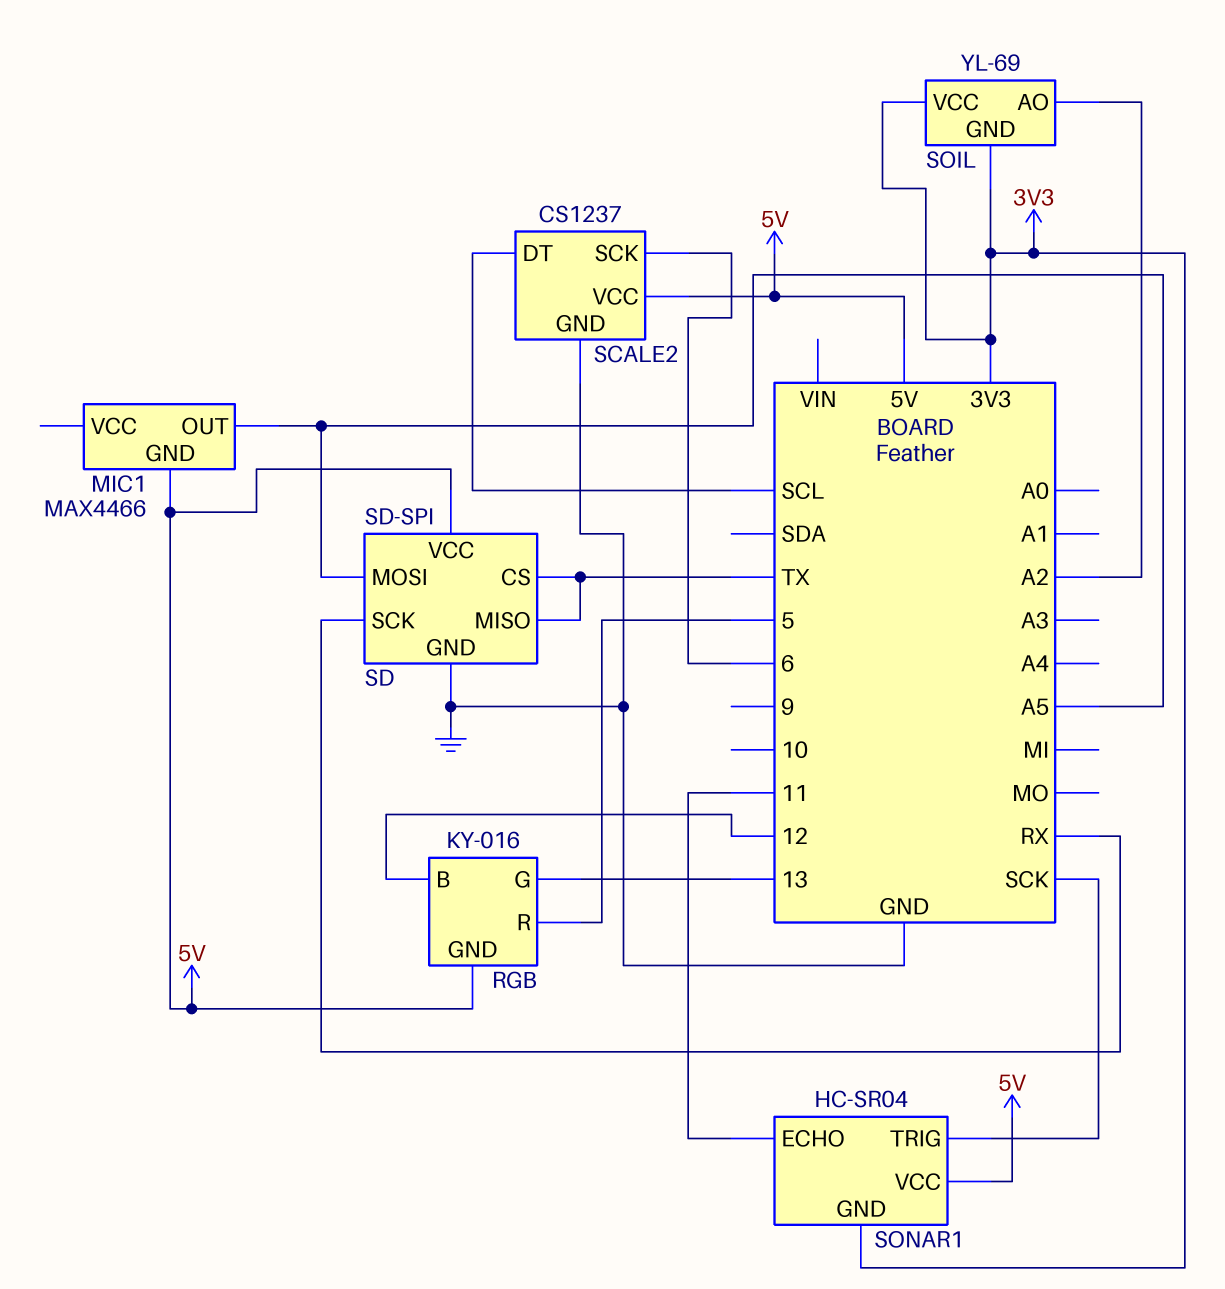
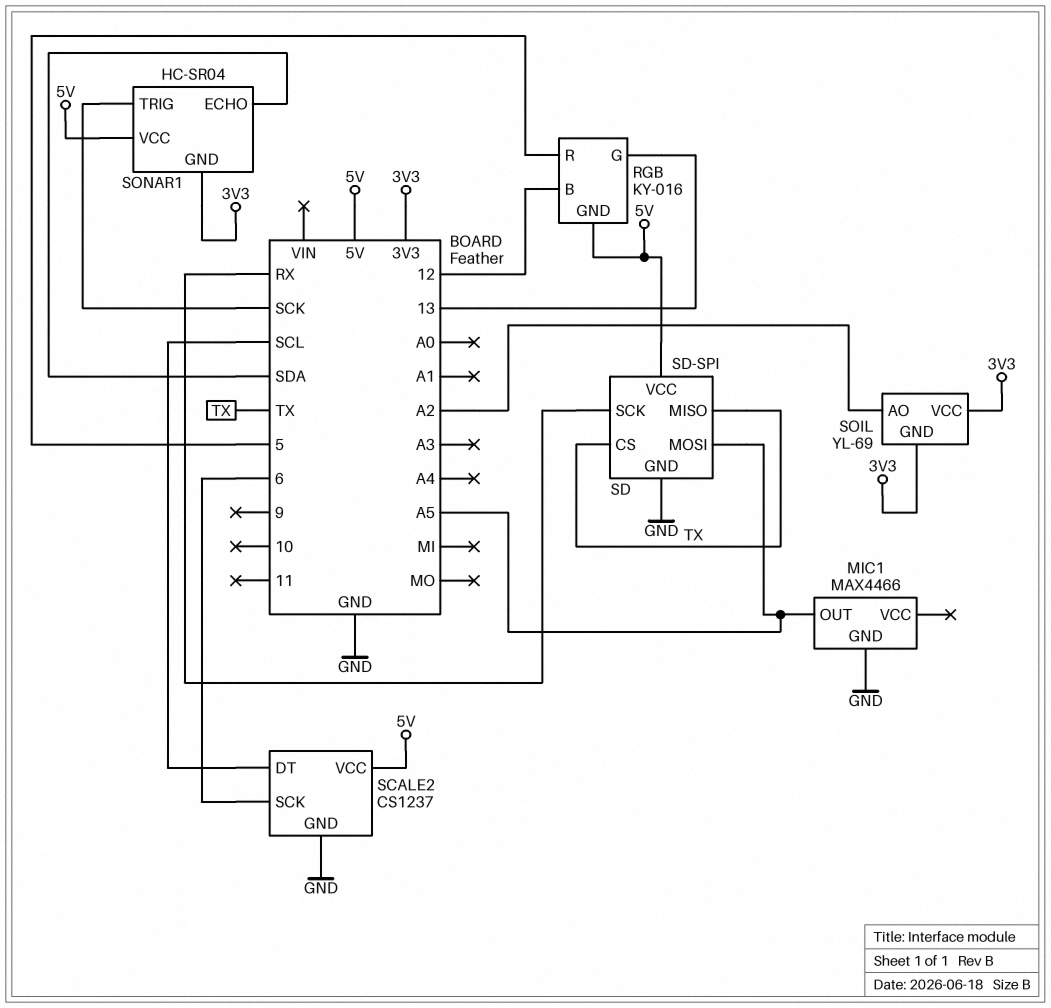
MIC1 pin GND: 5V -> GND
SONAR1 pin ECHO: 11 -> SDA

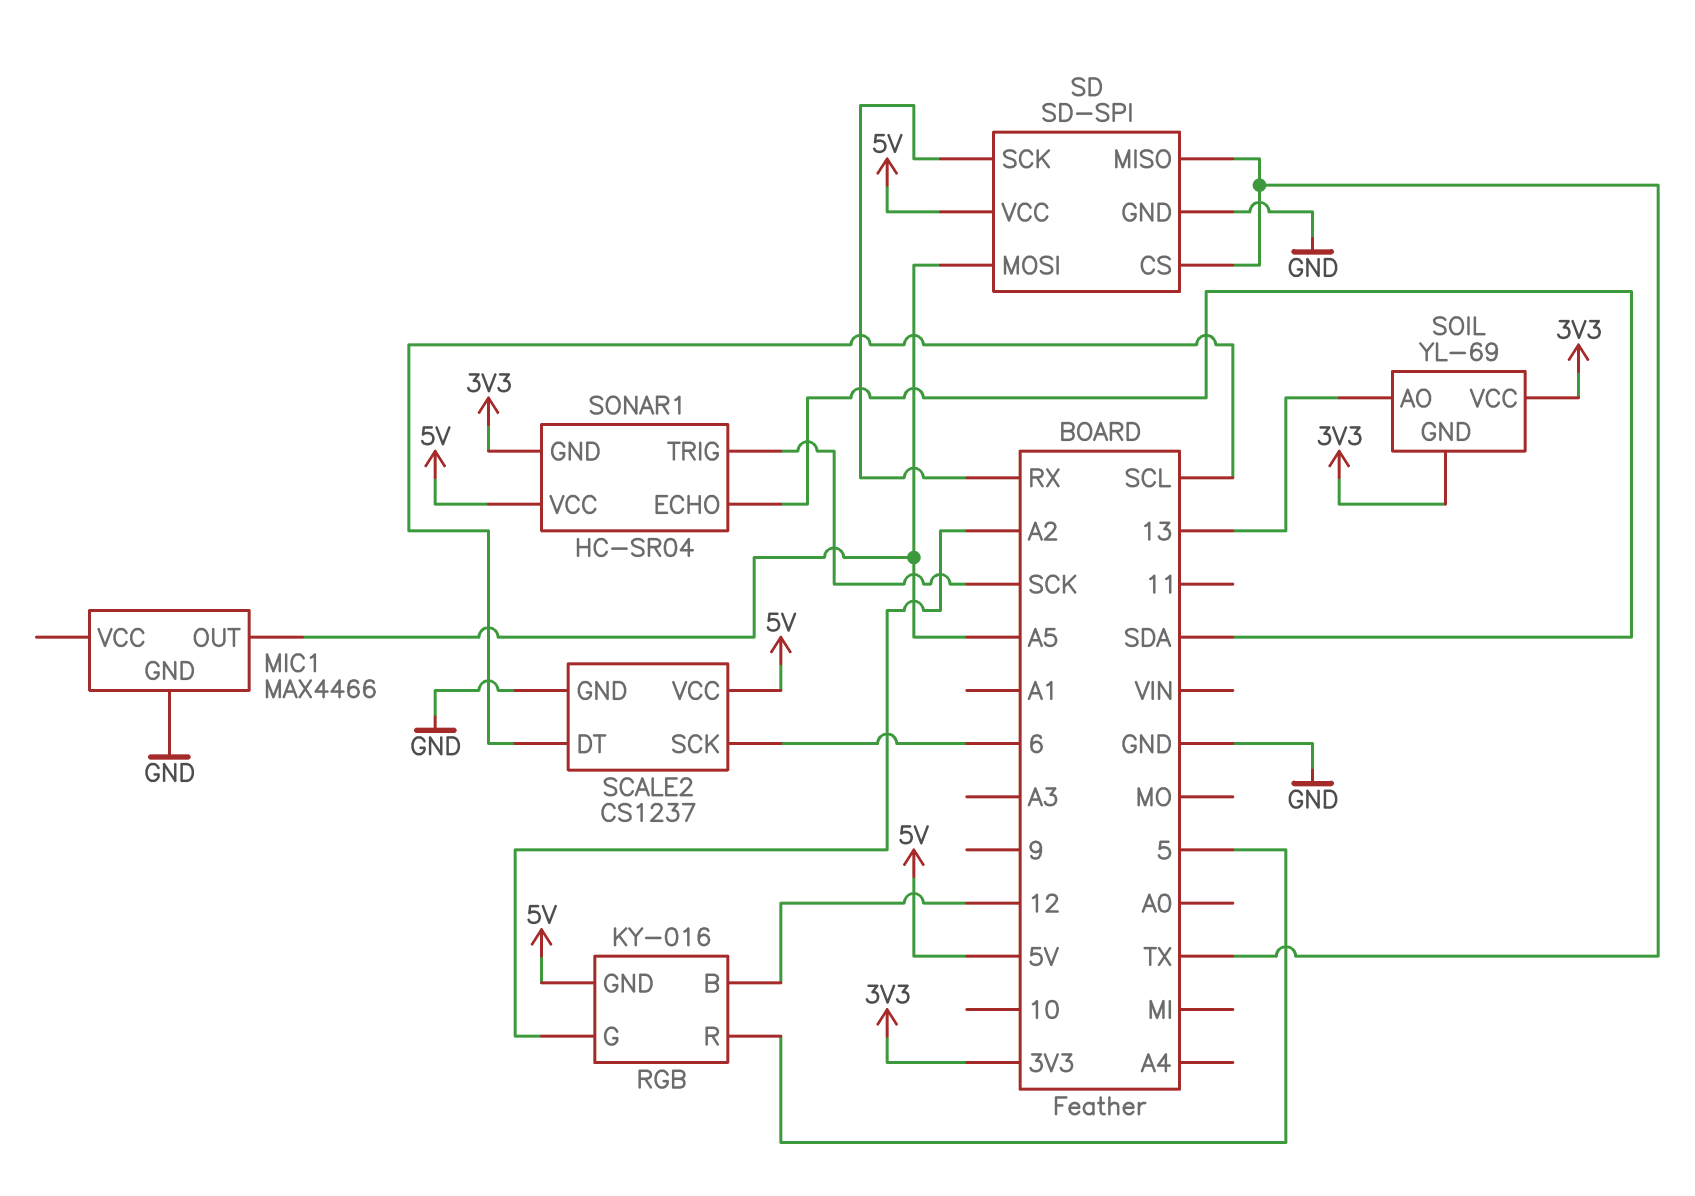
RGB pin G: 13 -> A2
SOIL pin AO: A2 -> 13

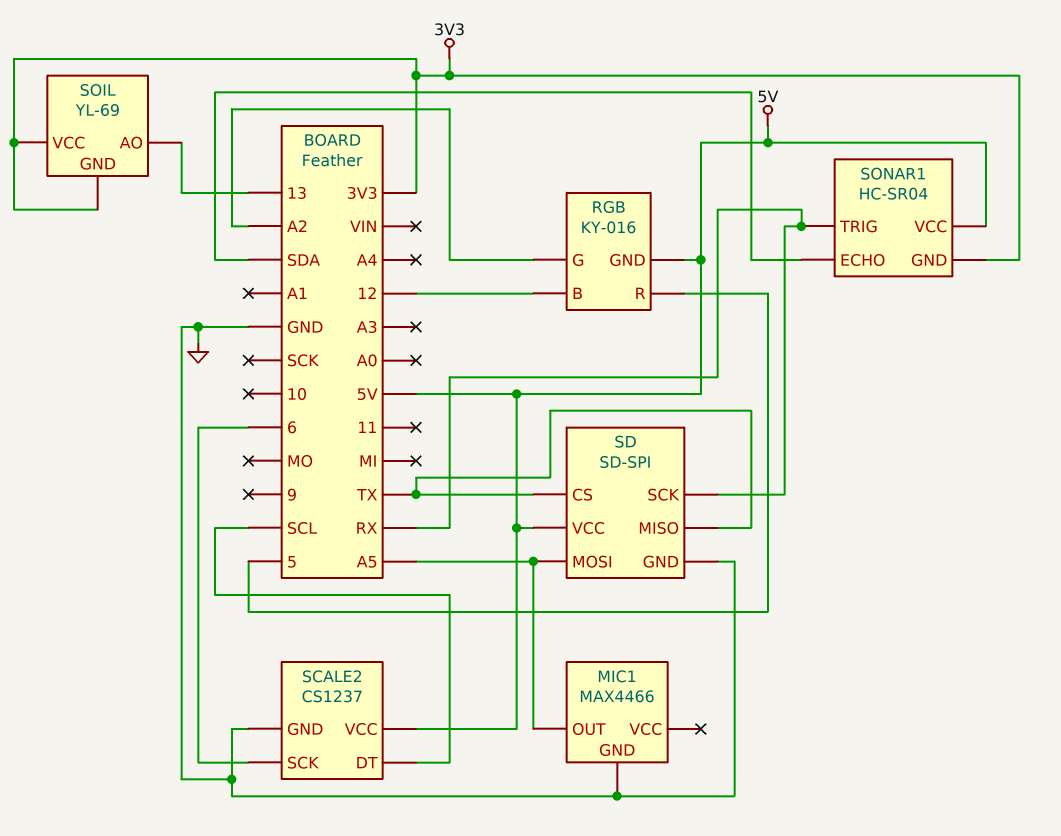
SONAR1 pin TRIG: SCK -> RX

